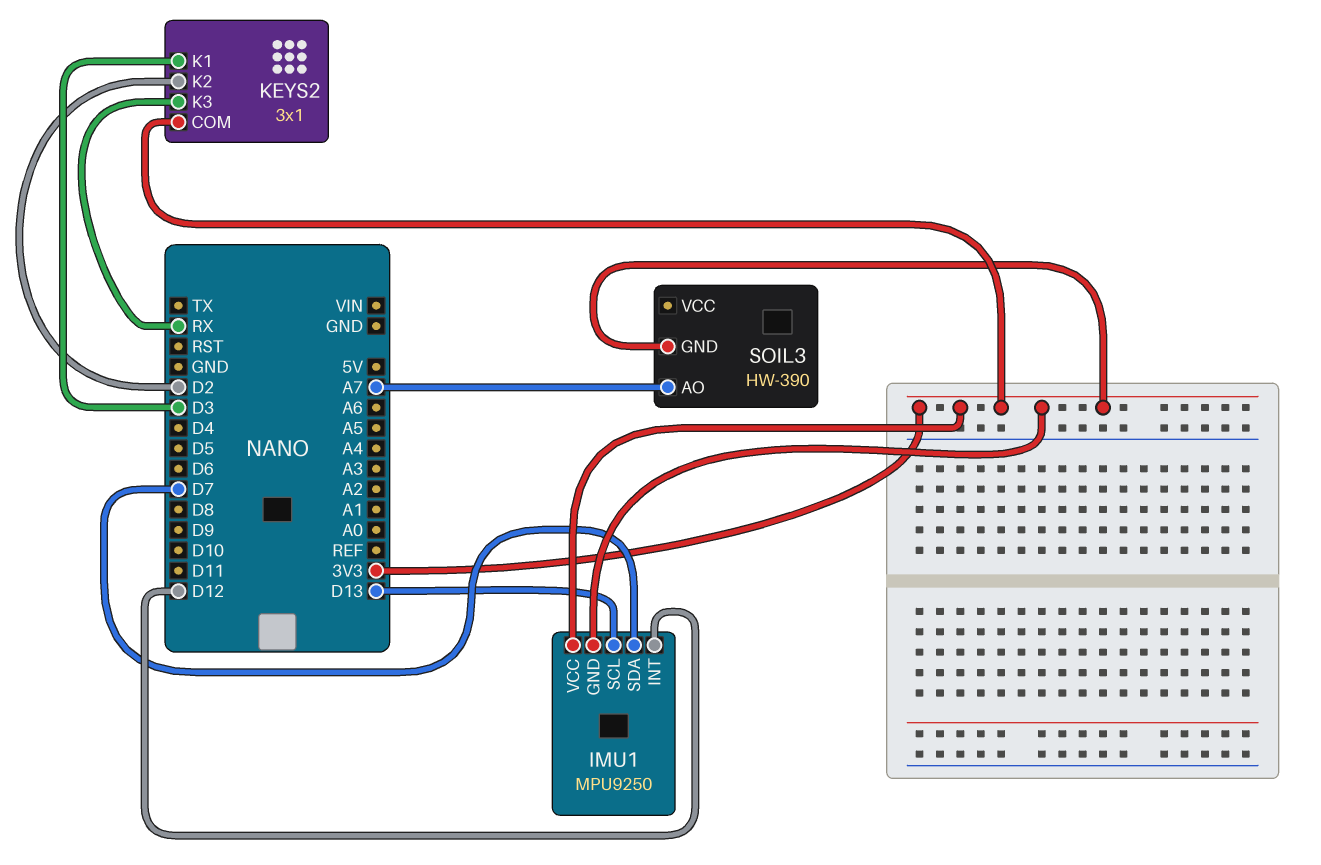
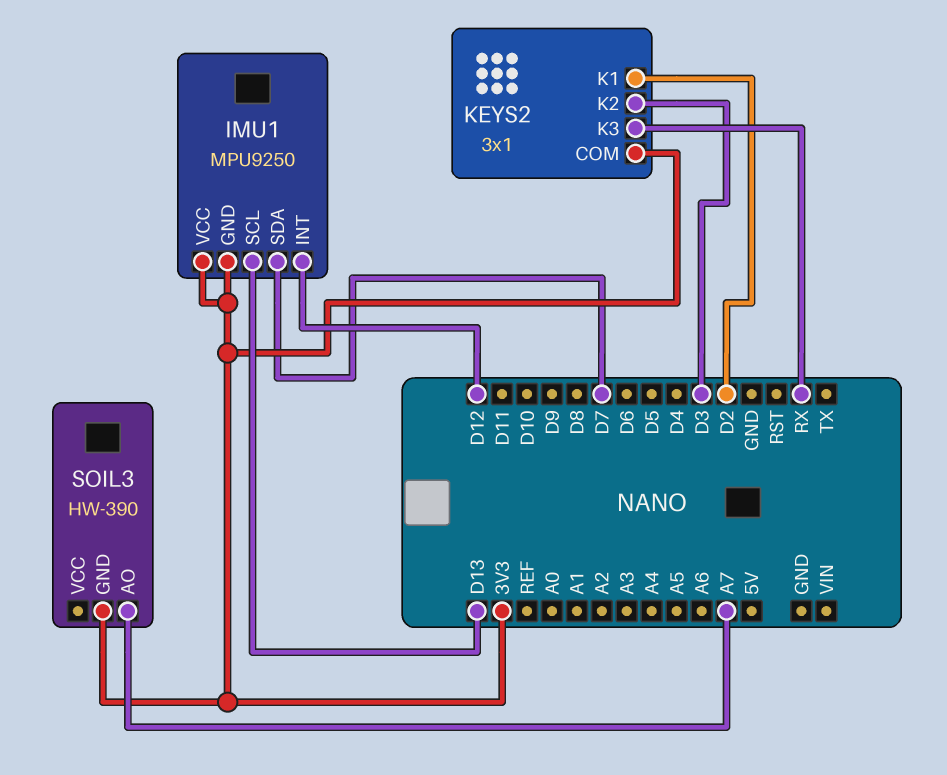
KEYS2 pin K1: D3 -> D2
KEYS2 pin K2: D2 -> D3

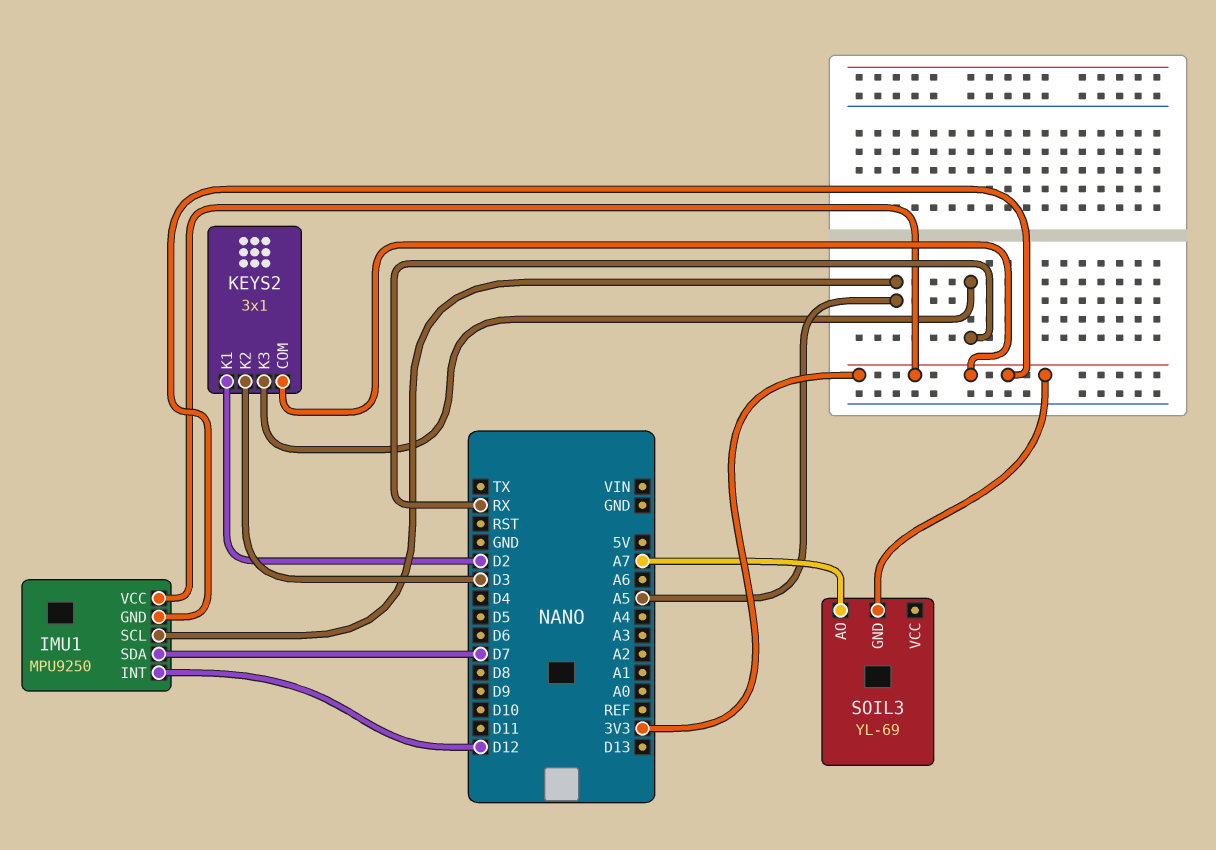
IMU1 pin SCL: D13 -> A5
SOIL3: HW-390 -> YL-69

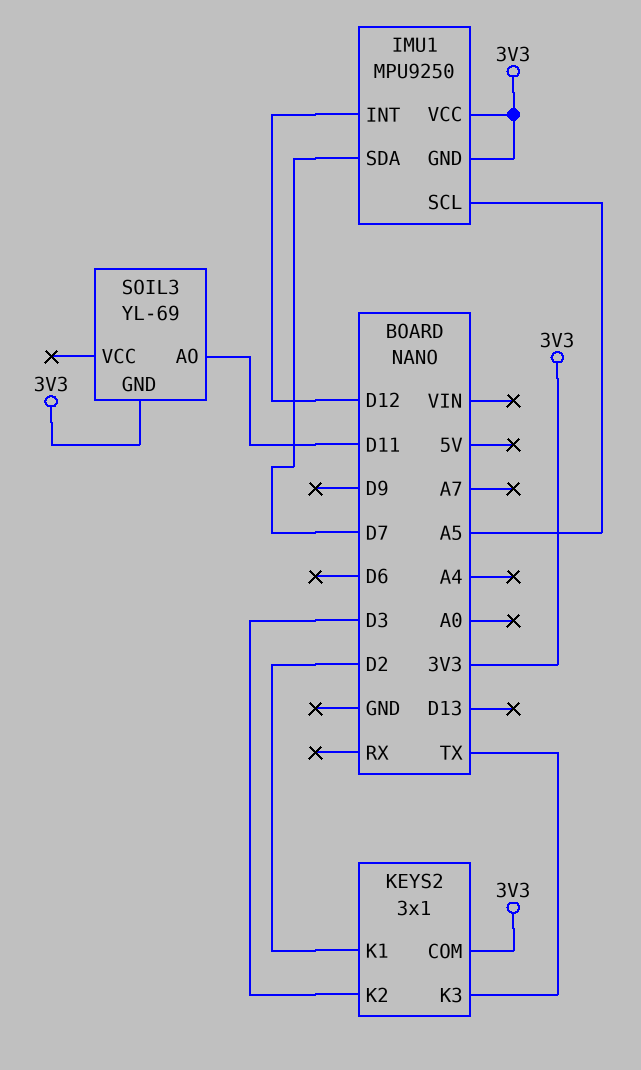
KEYS2 pin K3: RX -> TX
SOIL3 pin AO: A7 -> D11

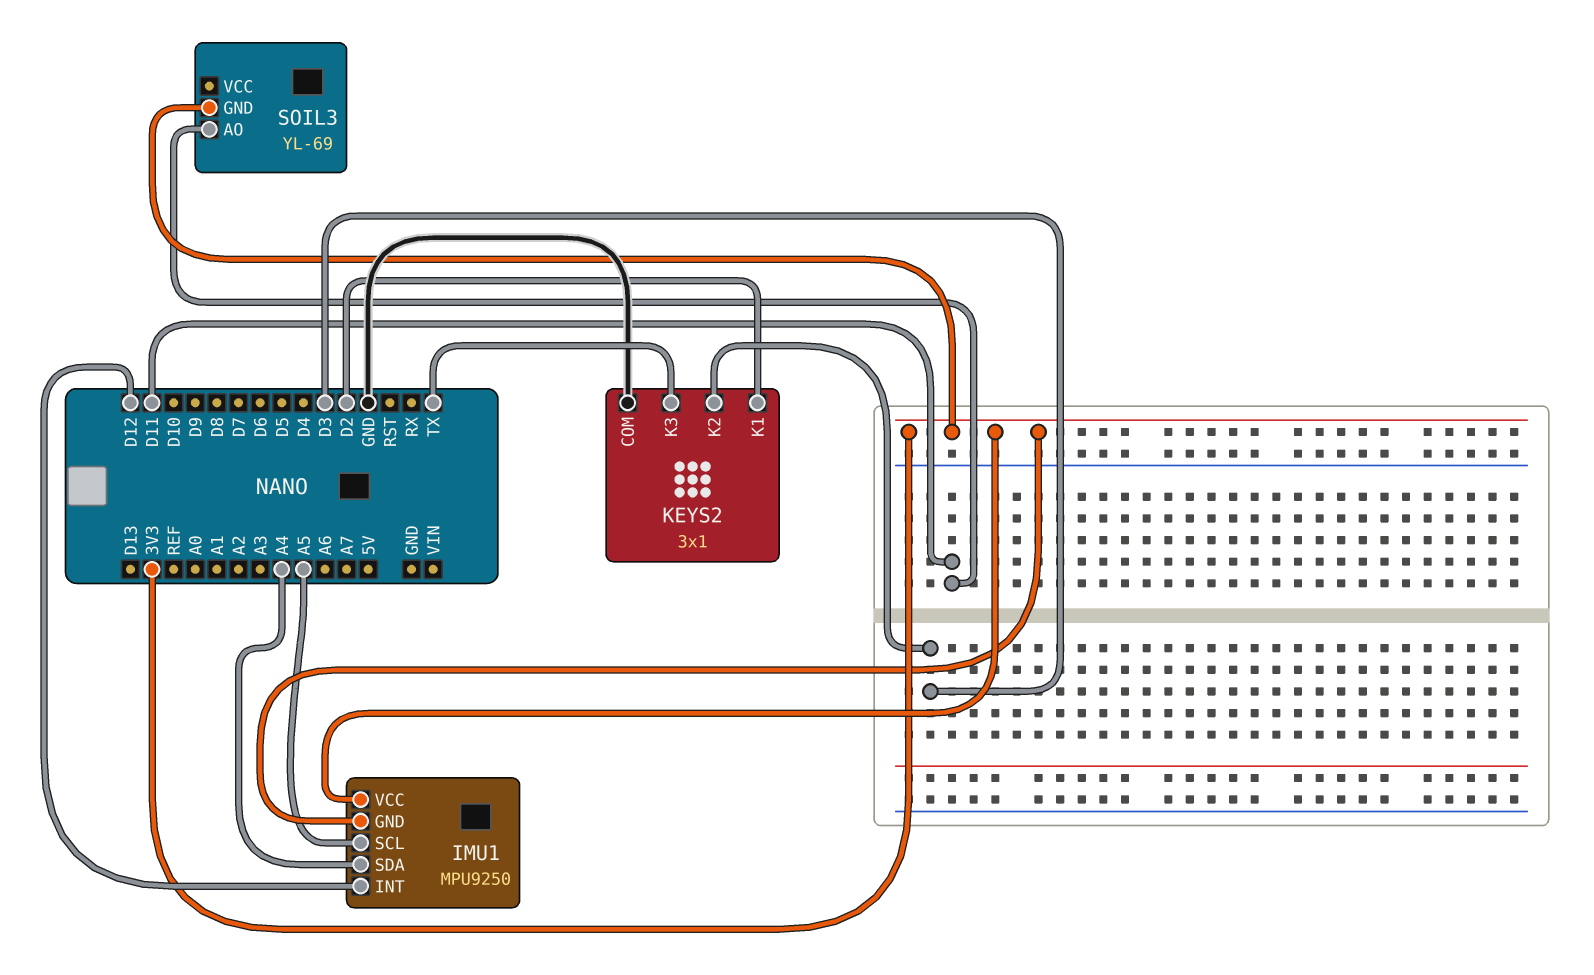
IMU1 pin SDA: D7 -> A4
KEYS2 pin COM: 3V3 -> GND

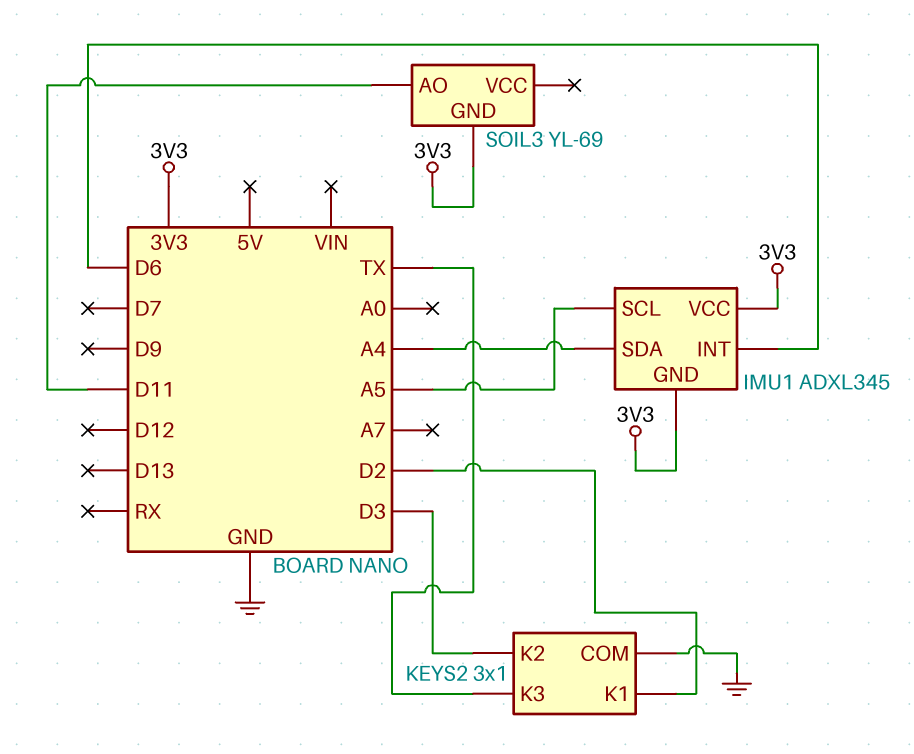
IMU1: MPU9250 -> ADXL345
IMU1 pin INT: D12 -> D6

